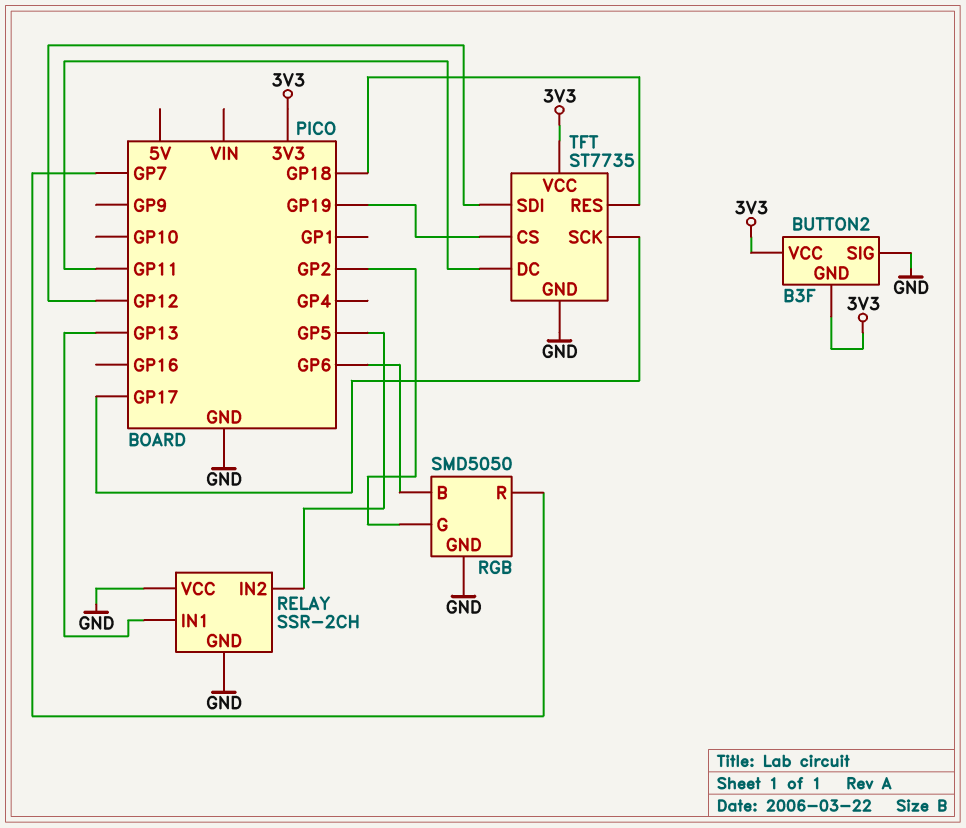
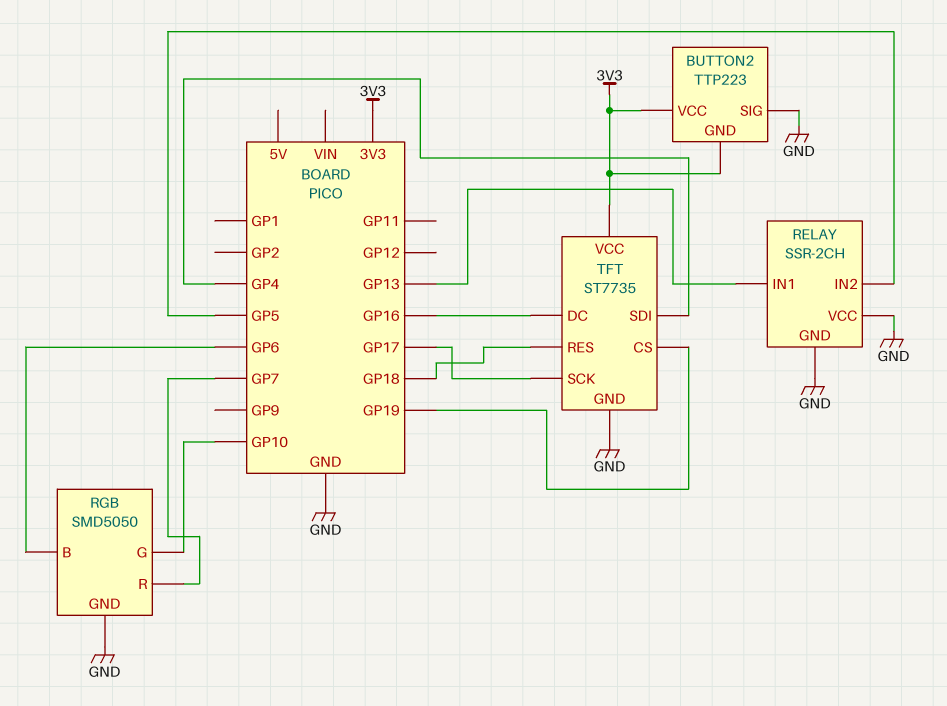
BUTTON2: B3F -> TTP223
RGB pin G: GP2 -> GP10
TFT pin DC: GP11 -> GP16
TFT pin SDI: GP12 -> GP4

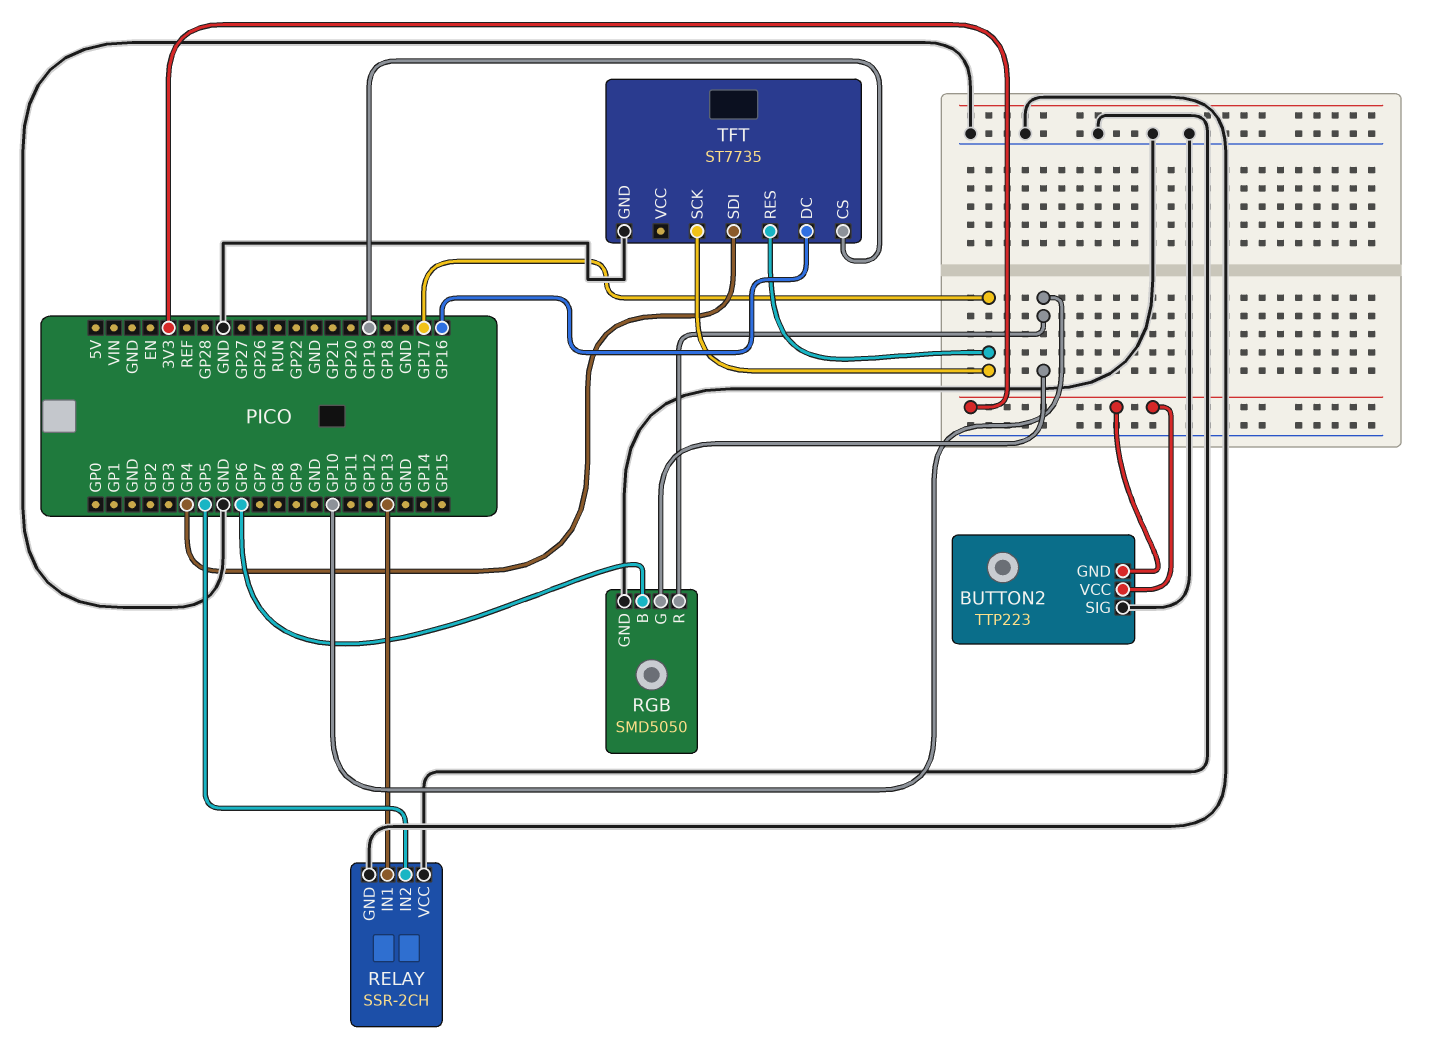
RGB pin R: GP7 -> GP10
TFT pin RES: GP18 -> GP17
TFT pin VCC: 3V3 -> none

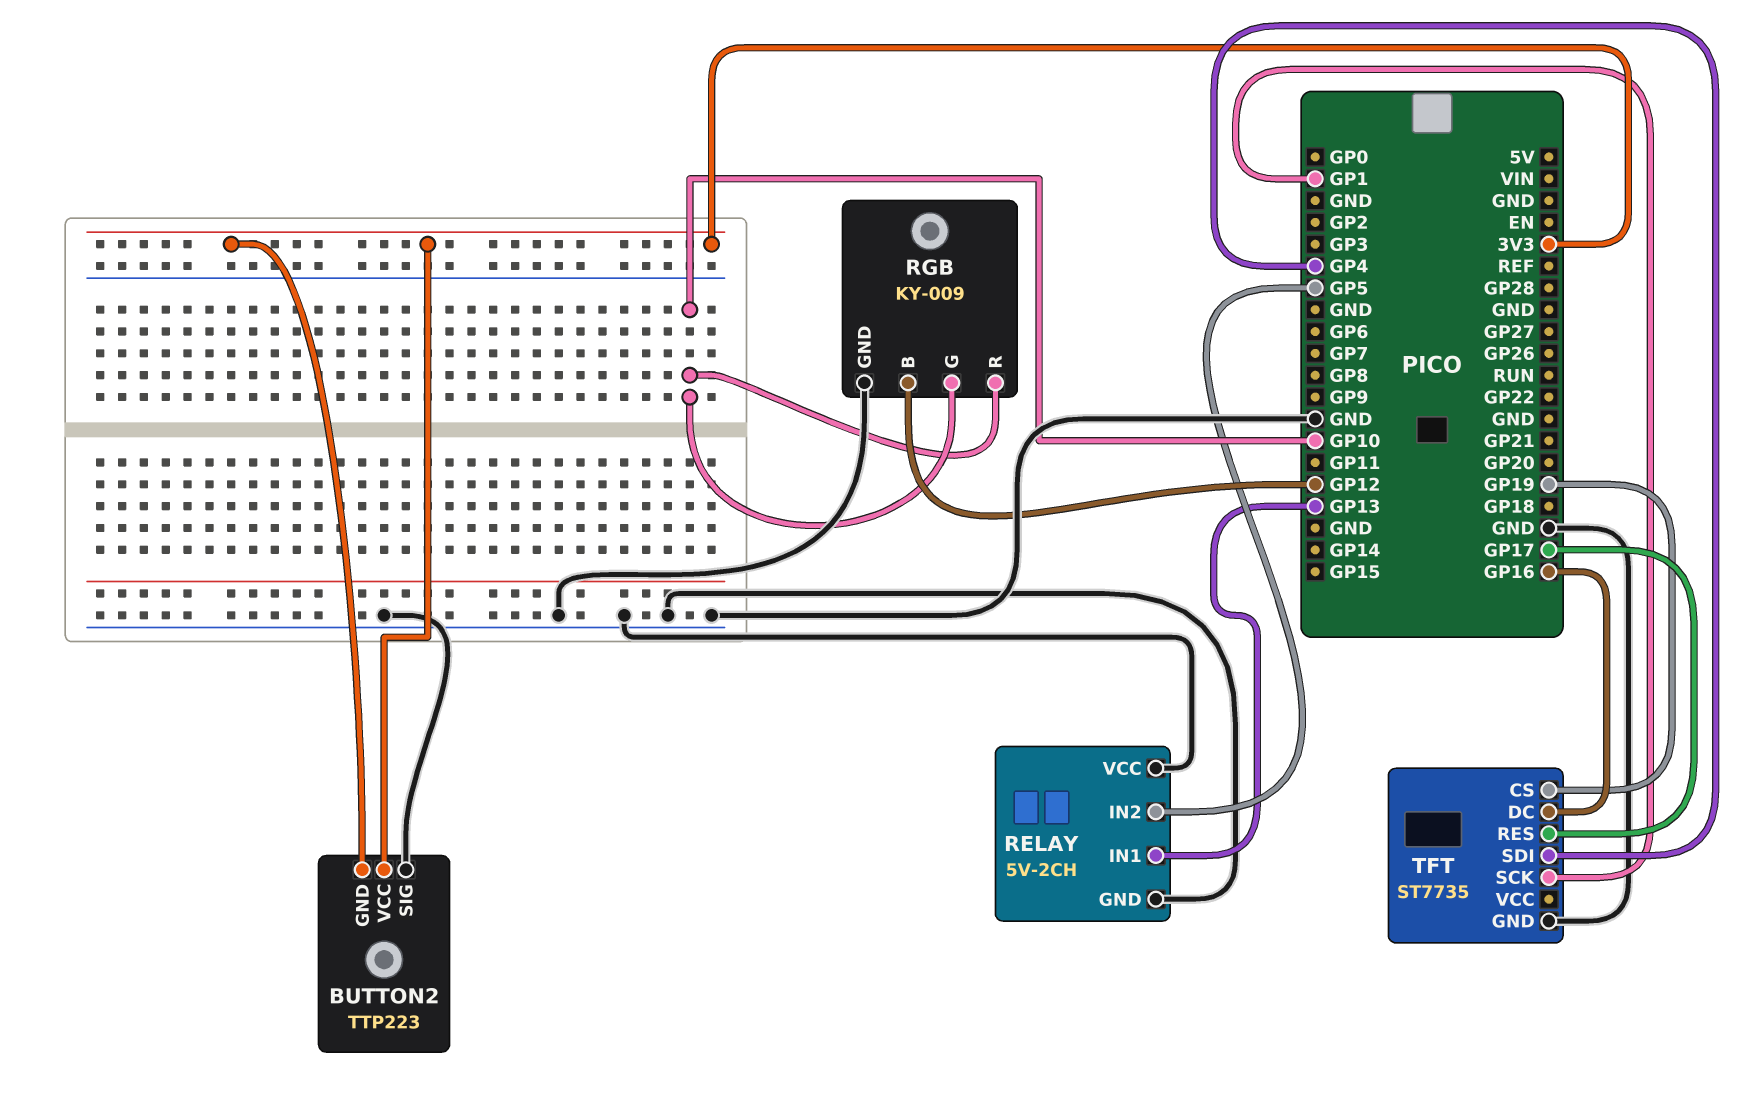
RELAY: SSR-2CH -> 5V-2CH
RGB: SMD5050 -> KY-009
RGB pin B: GP6 -> GP12
TFT pin SCK: GP17 -> GP1

